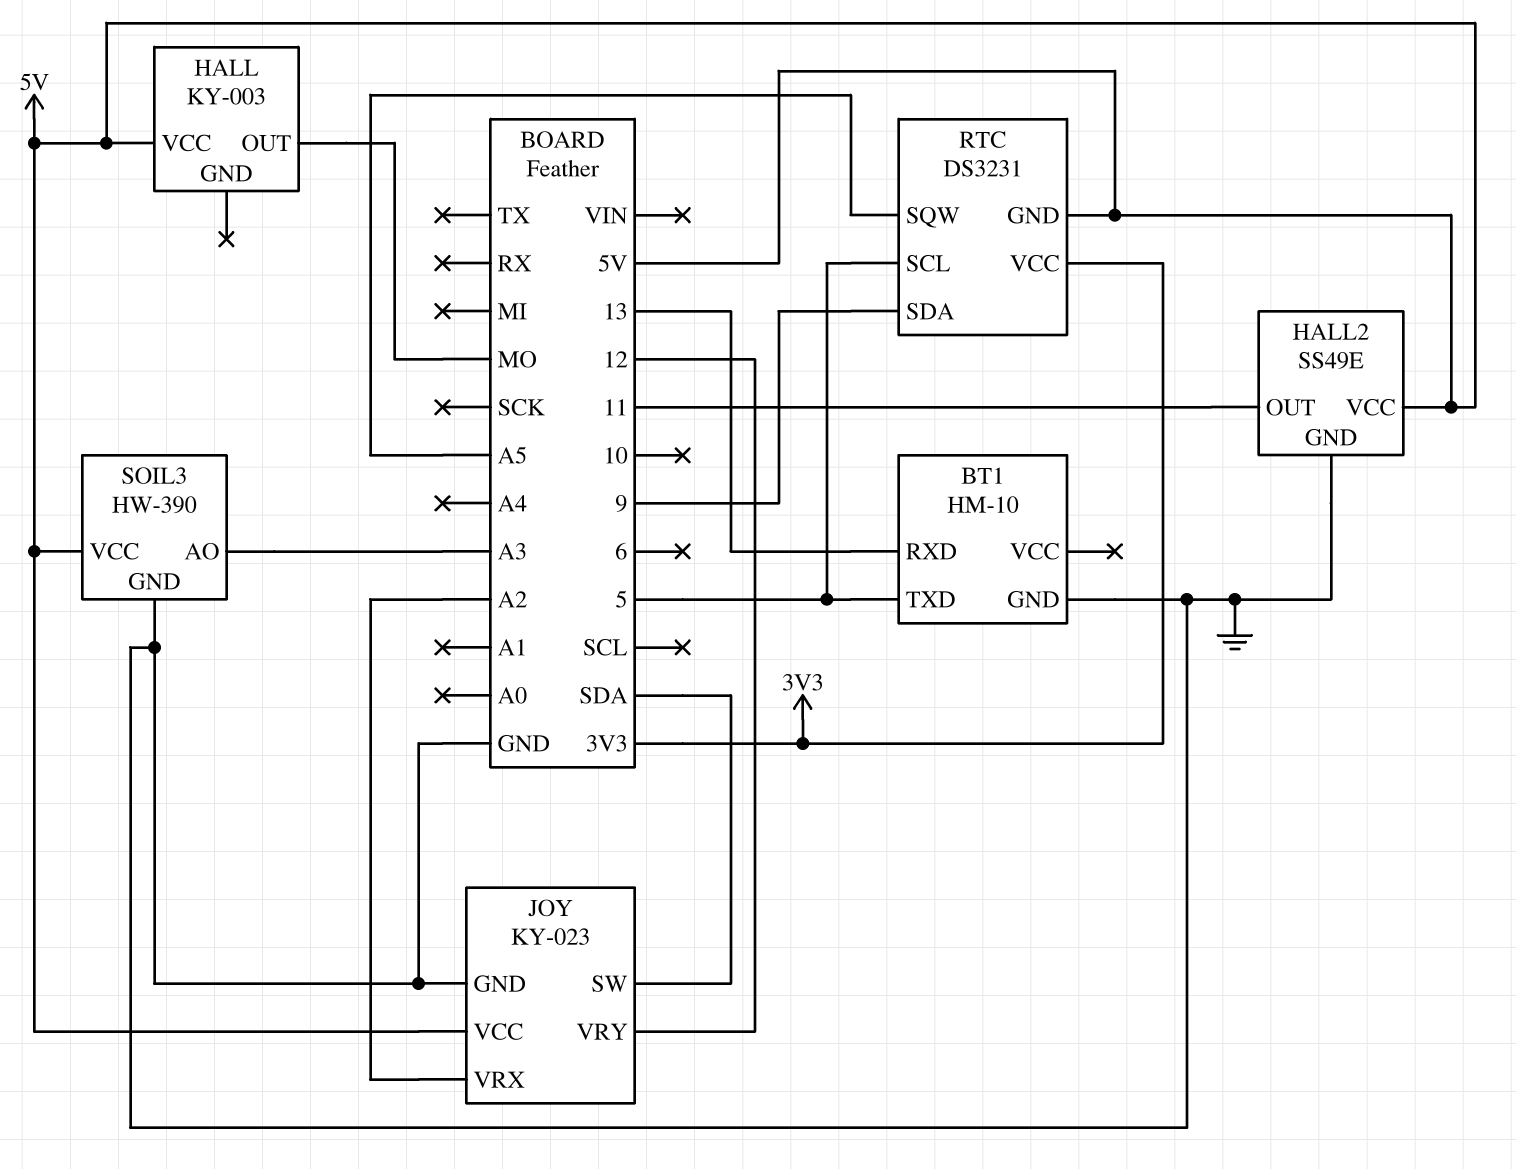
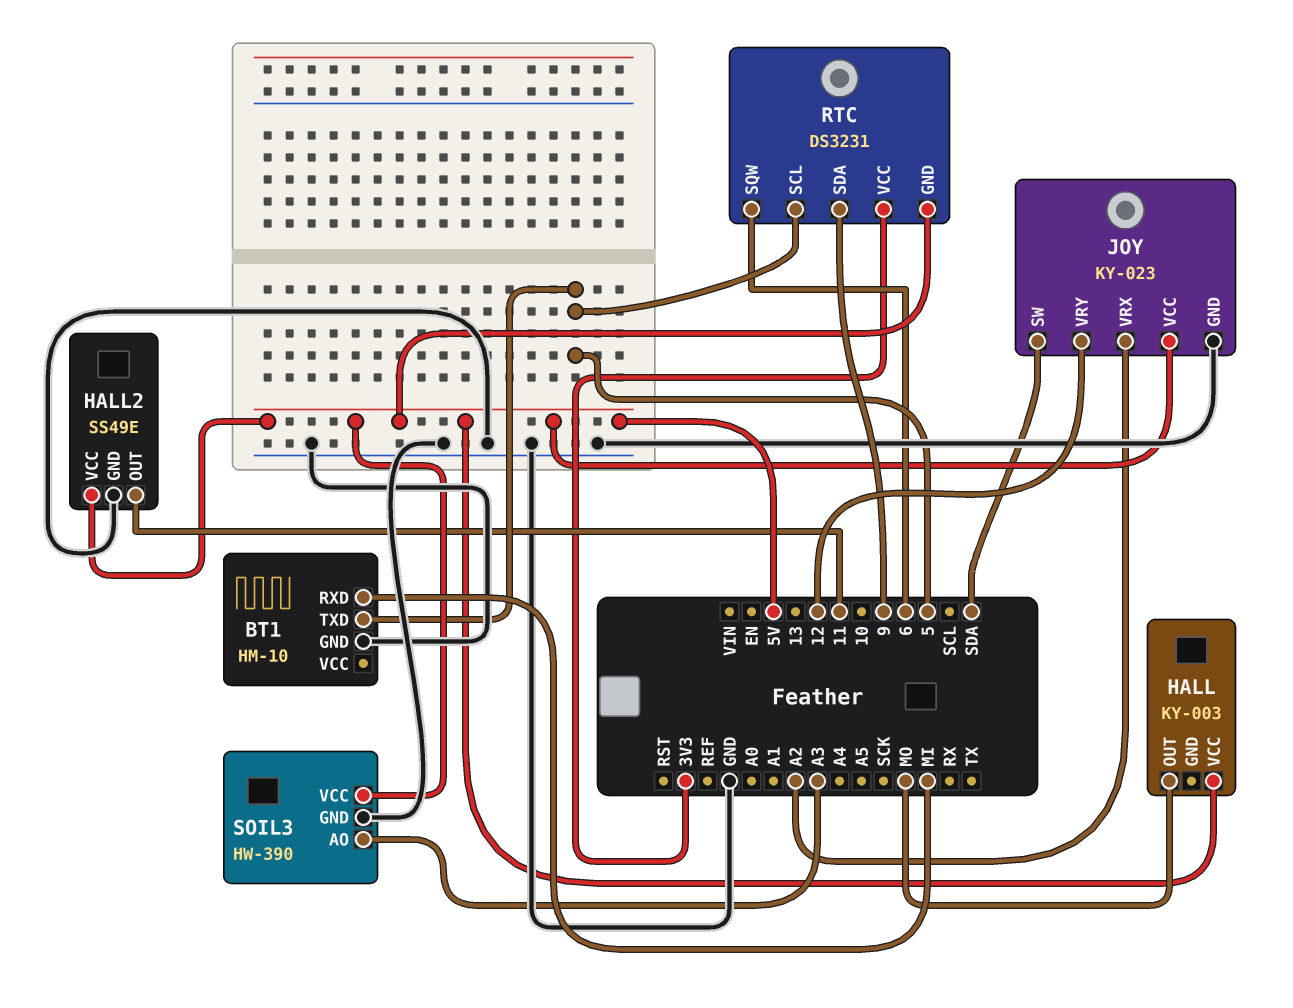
BT1 pin RXD: 13 -> MI
RTC pin SQW: A5 -> 6

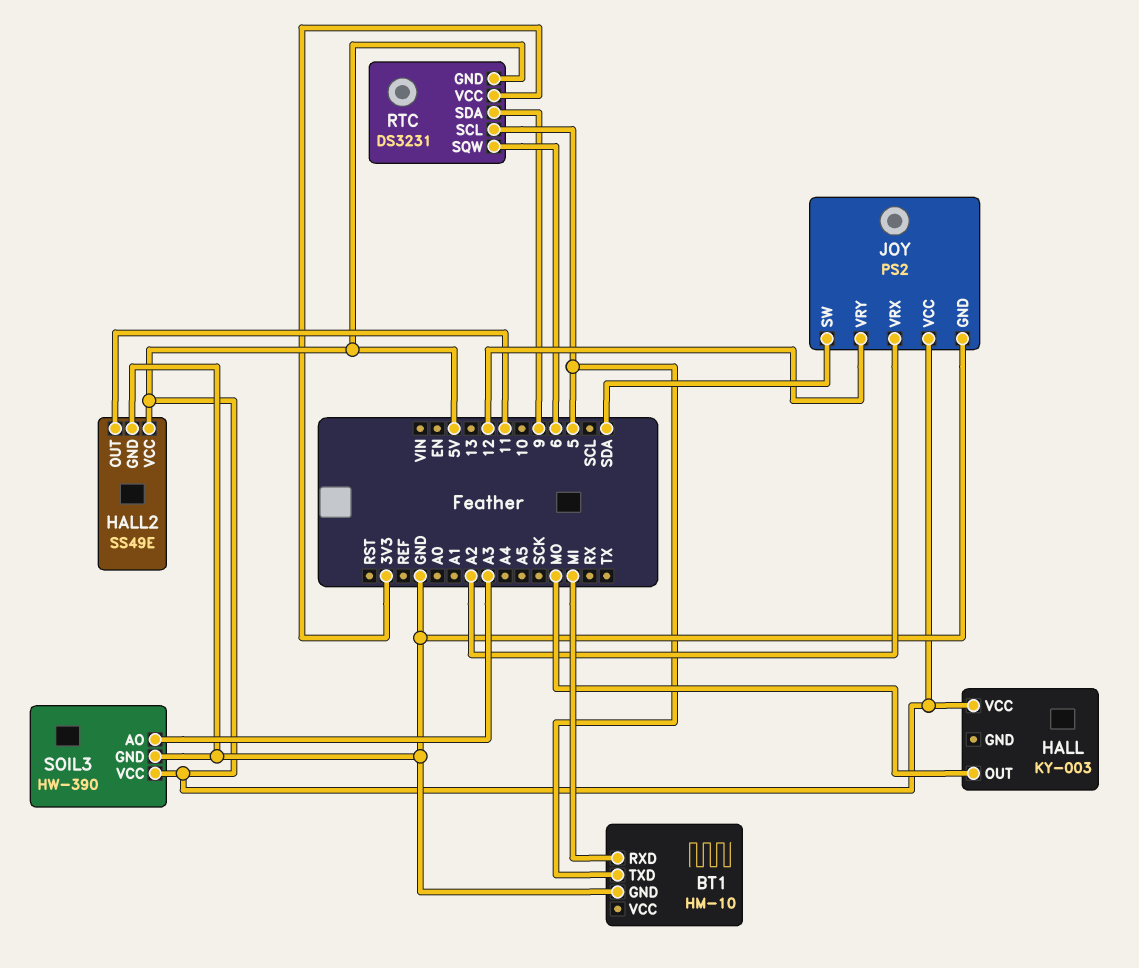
JOY: KY-023 -> PS2

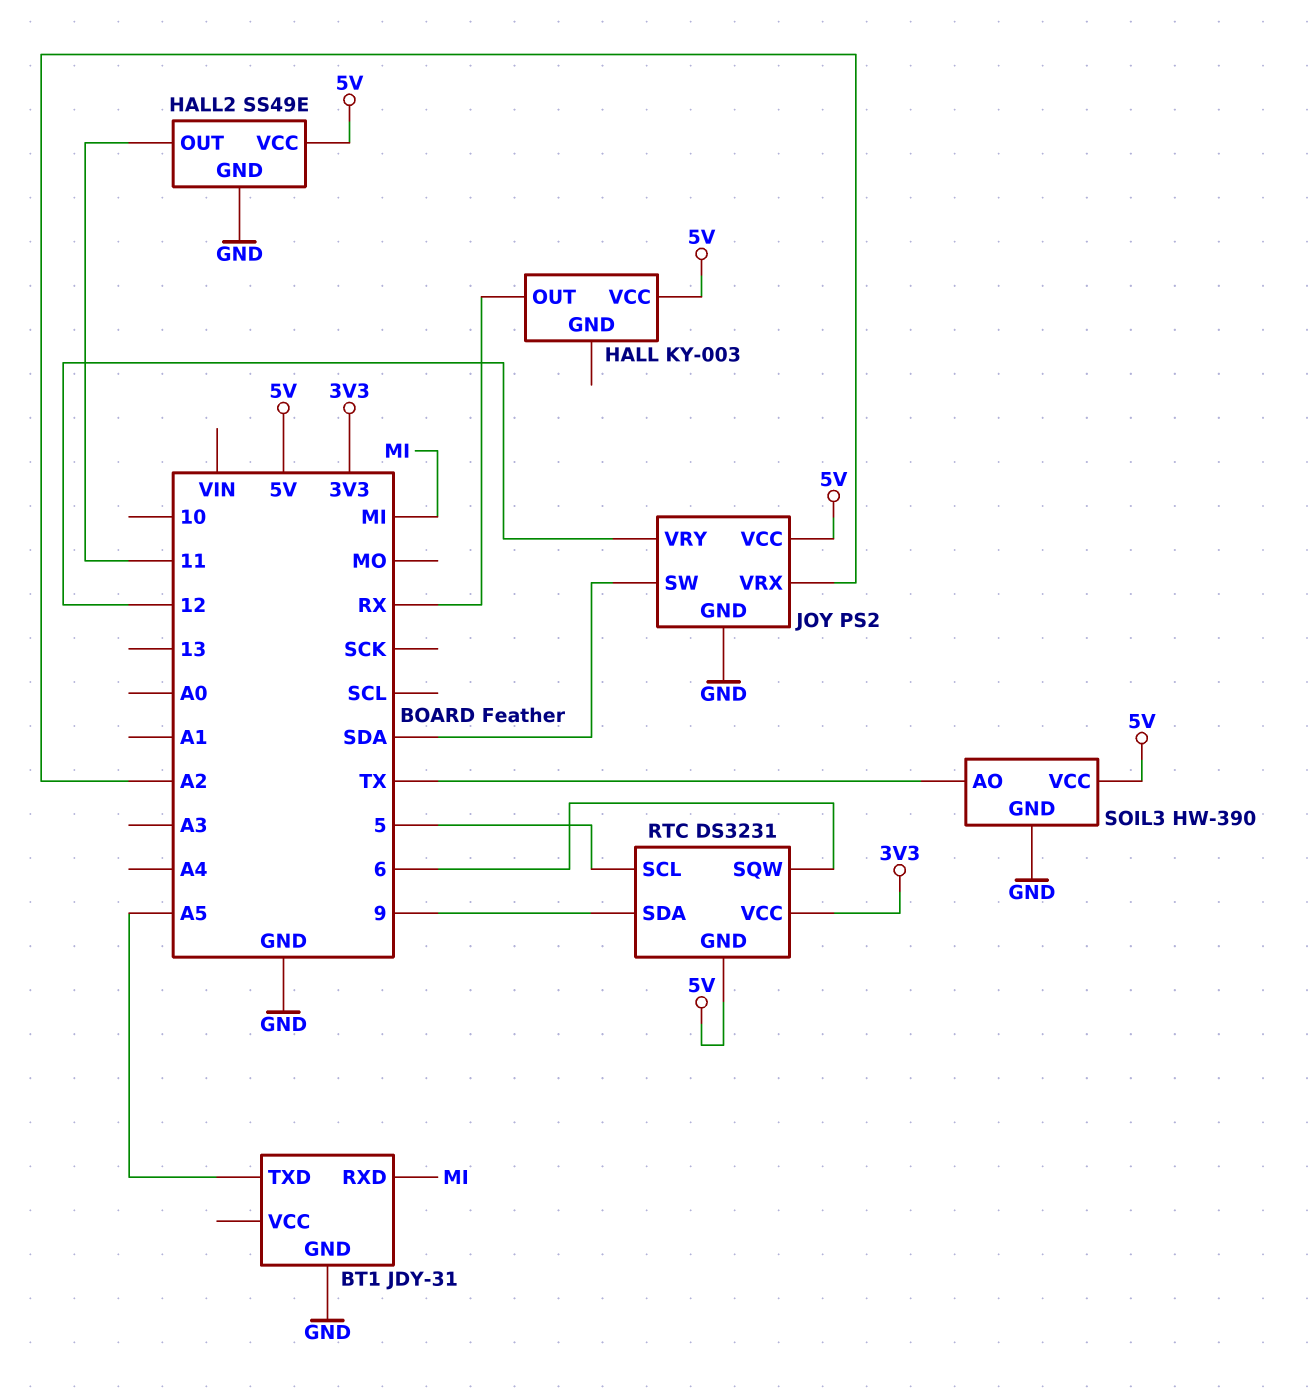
BT1: HM-10 -> JDY-31
BT1 pin TXD: 5 -> A5
HALL pin OUT: MO -> RX
SOIL3 pin AO: A3 -> TX

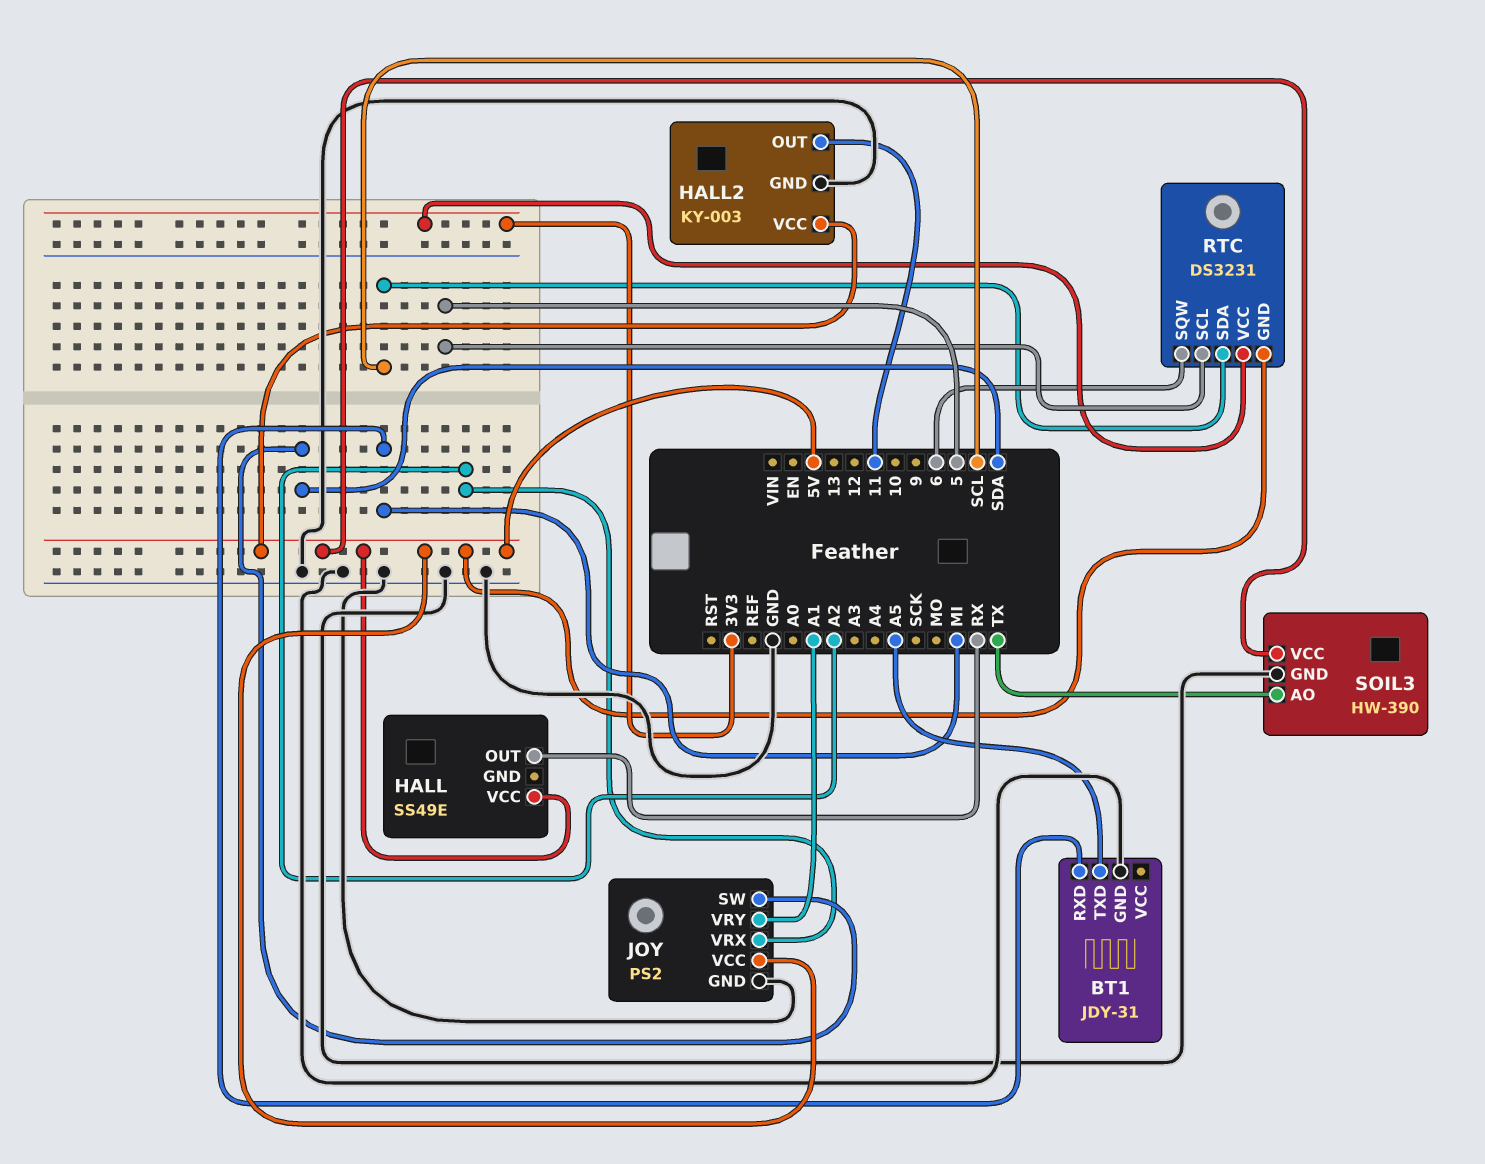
HALL: KY-003 -> SS49E
HALL2: SS49E -> KY-003
JOY pin VRY: 12 -> A1
RTC pin SDA: 9 -> SCL

